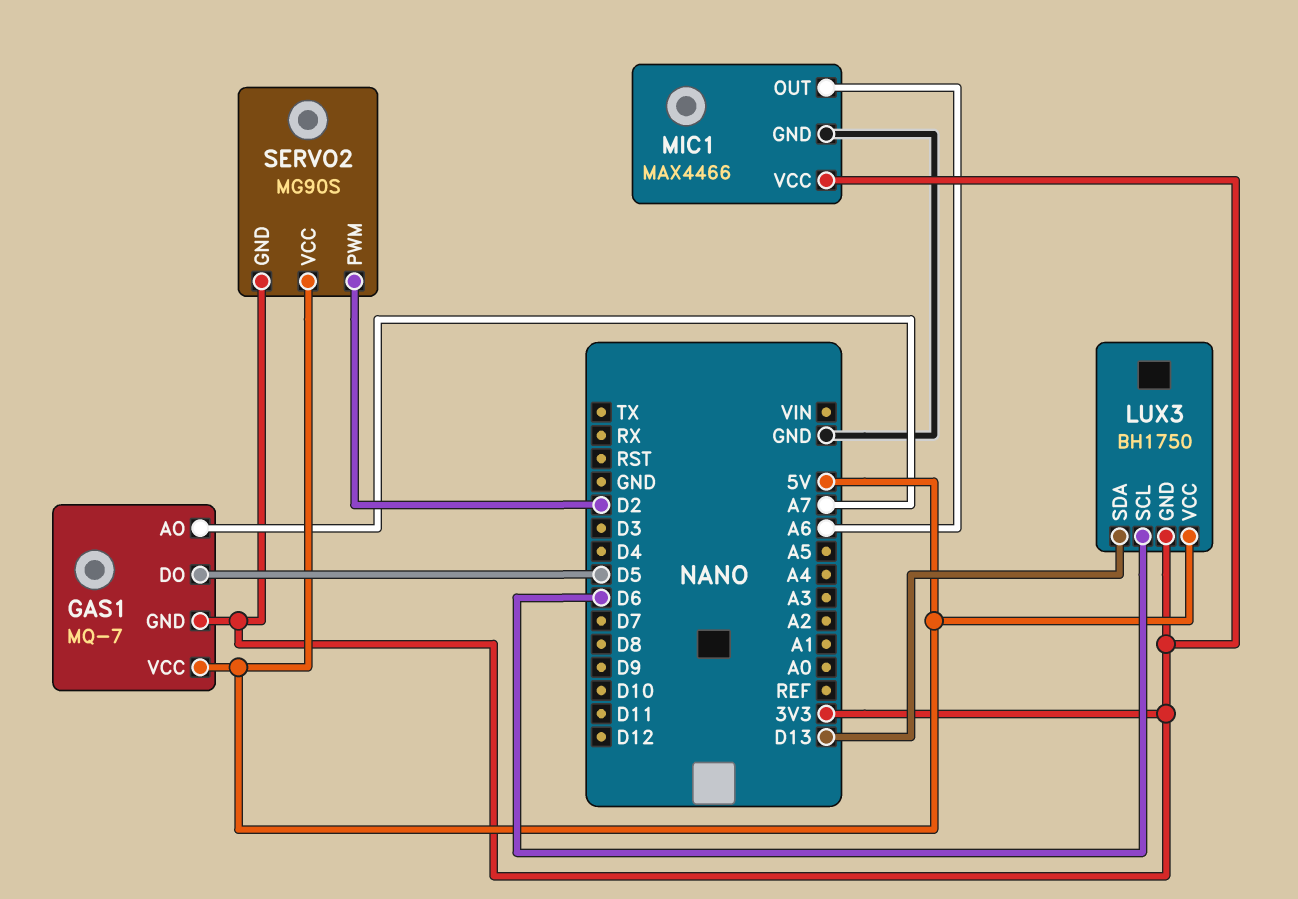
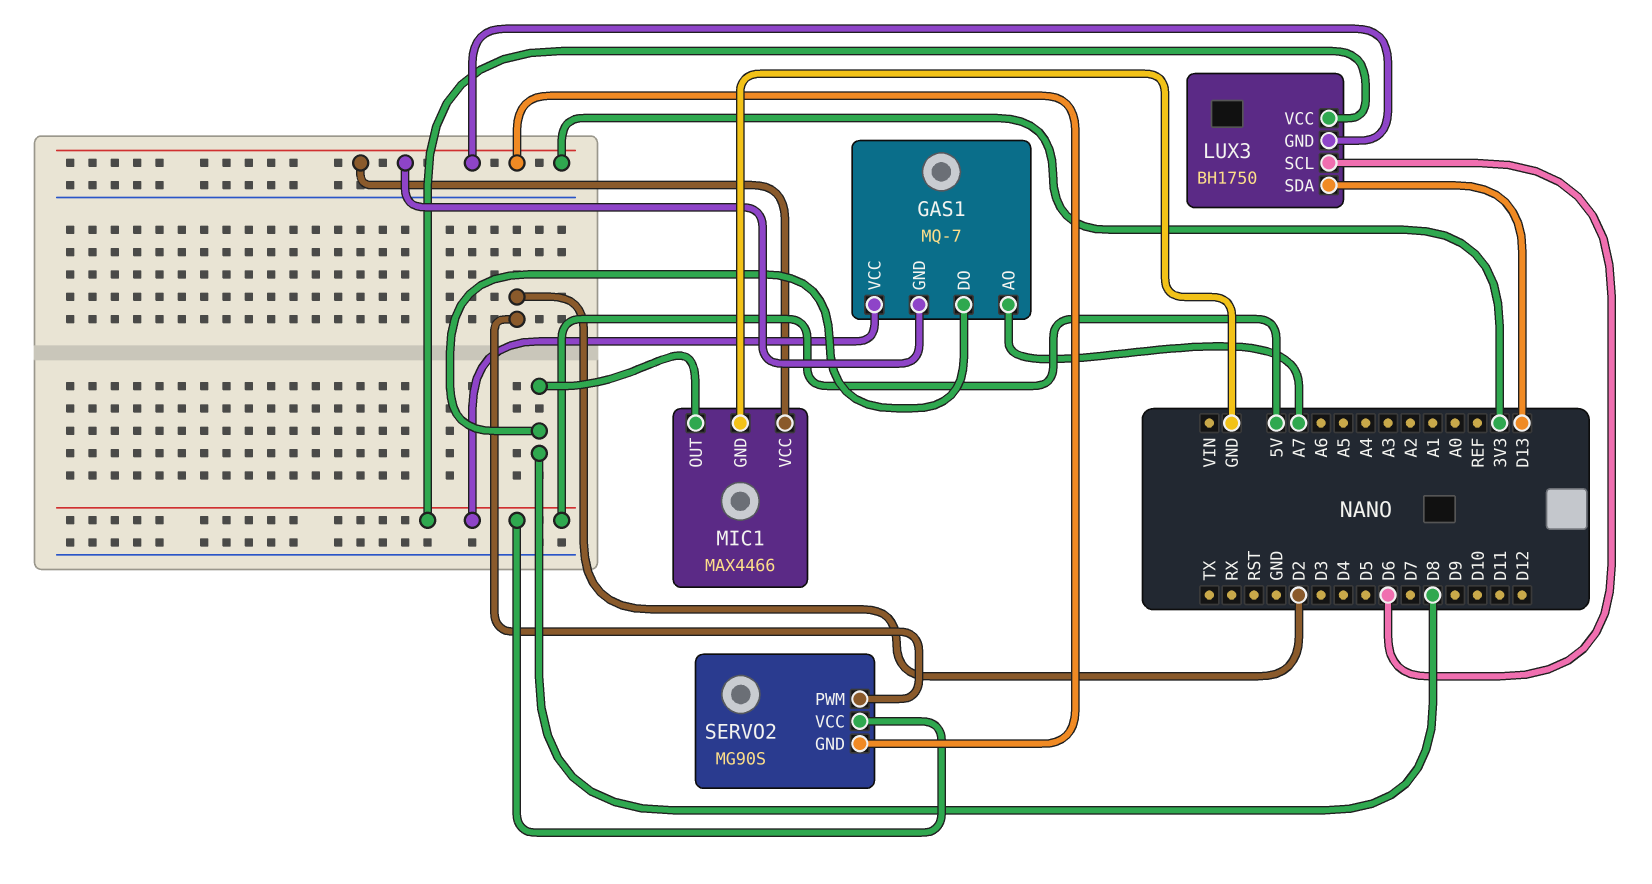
GAS1 pin DO: D5 -> D8
MIC1 pin OUT: A6 -> D8

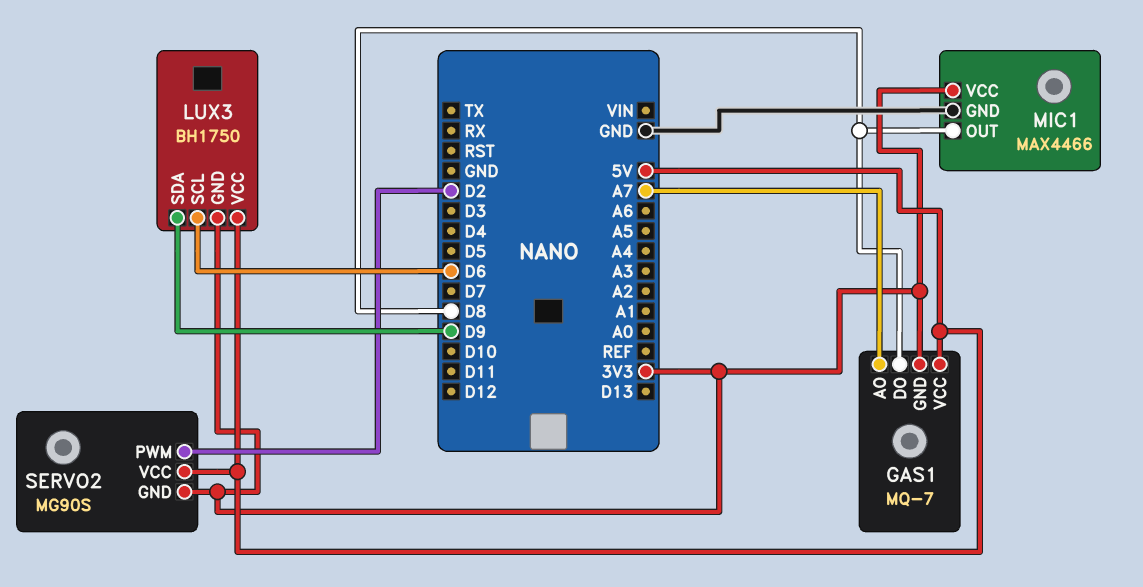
LUX3 pin SDA: D13 -> D9

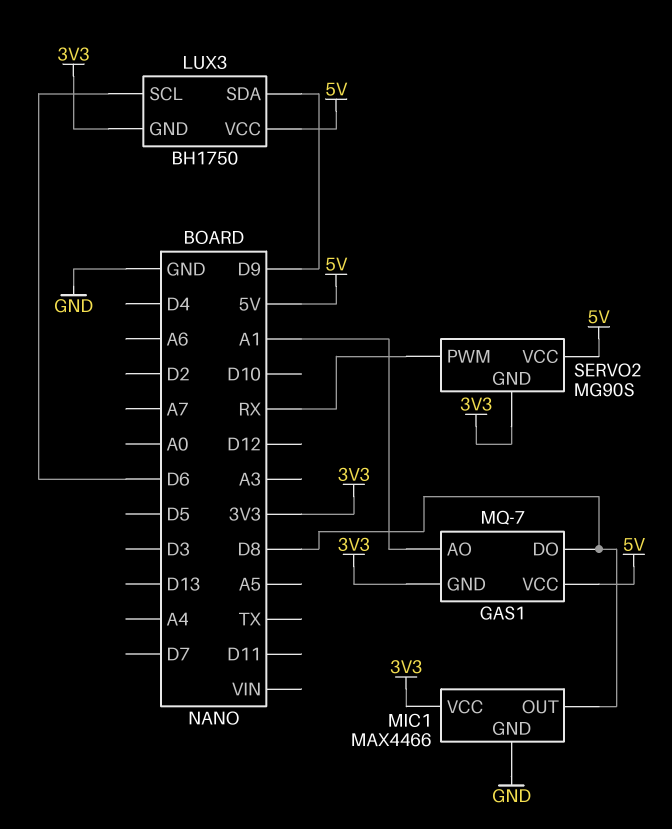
GAS1 pin AO: A7 -> A1
SERVO2 pin PWM: D2 -> RX

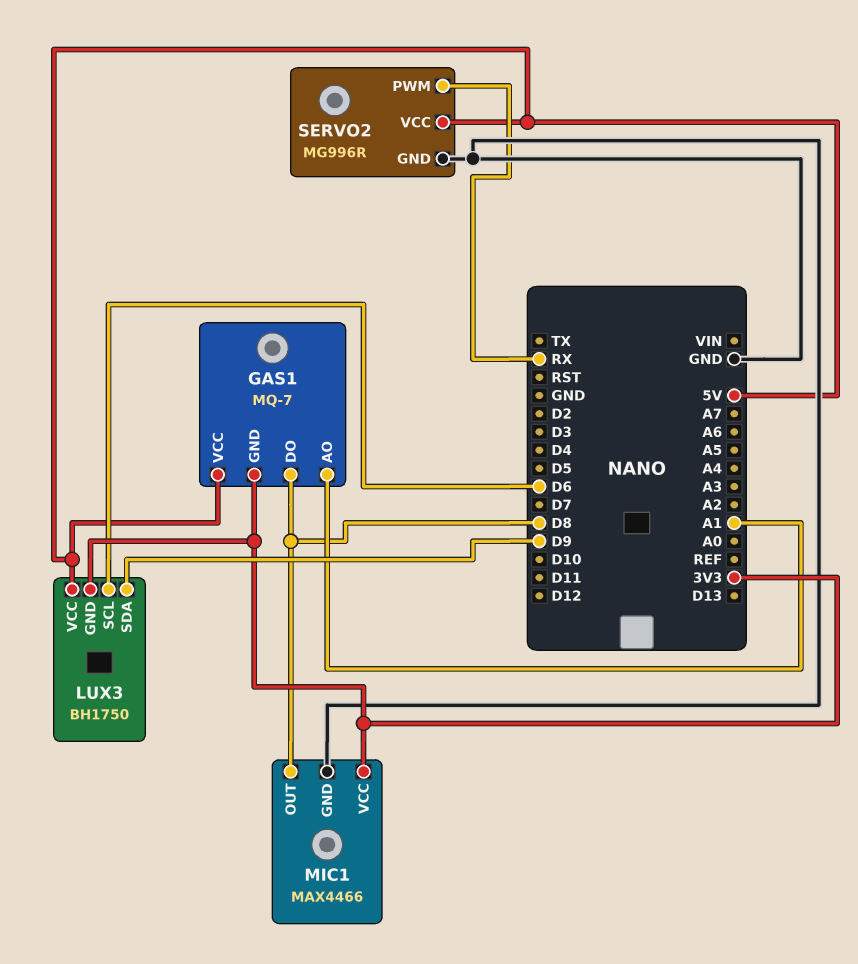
SERVO2: MG90S -> MG996R
SERVO2 pin GND: 3V3 -> GND

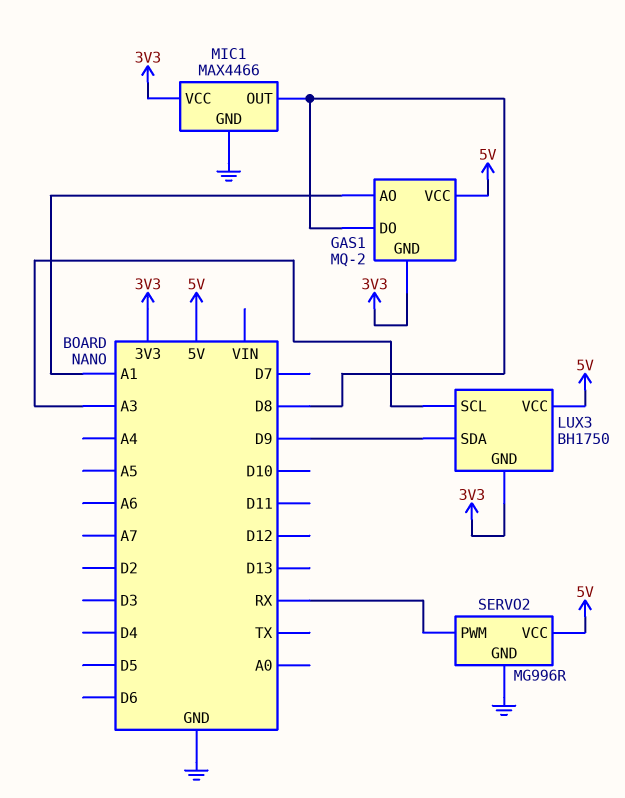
GAS1: MQ-7 -> MQ-2
LUX3 pin SCL: D6 -> A3

